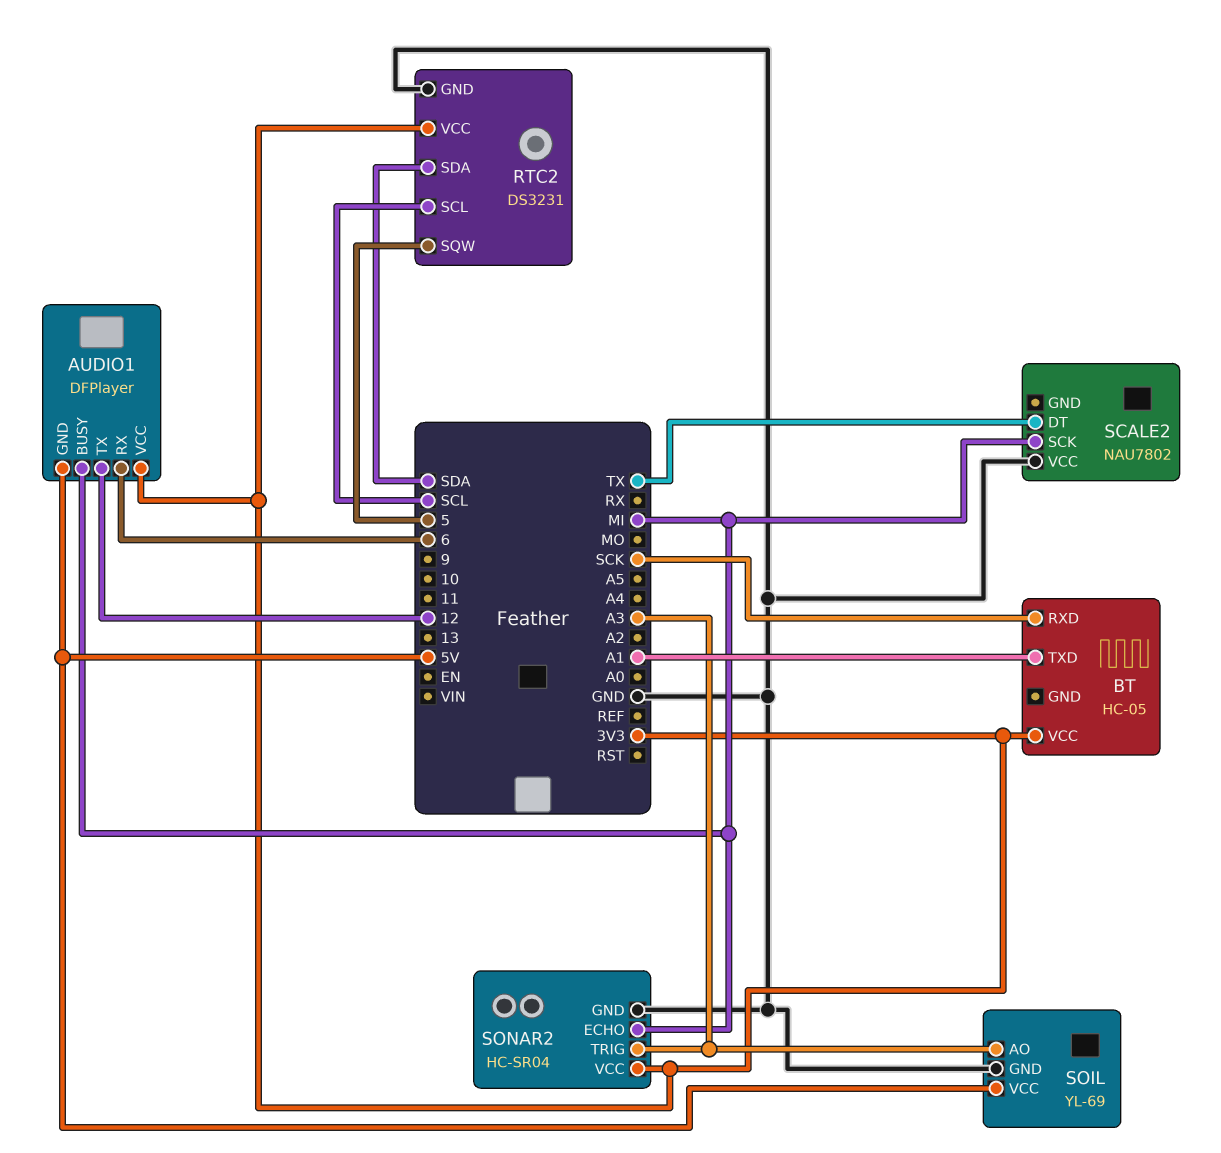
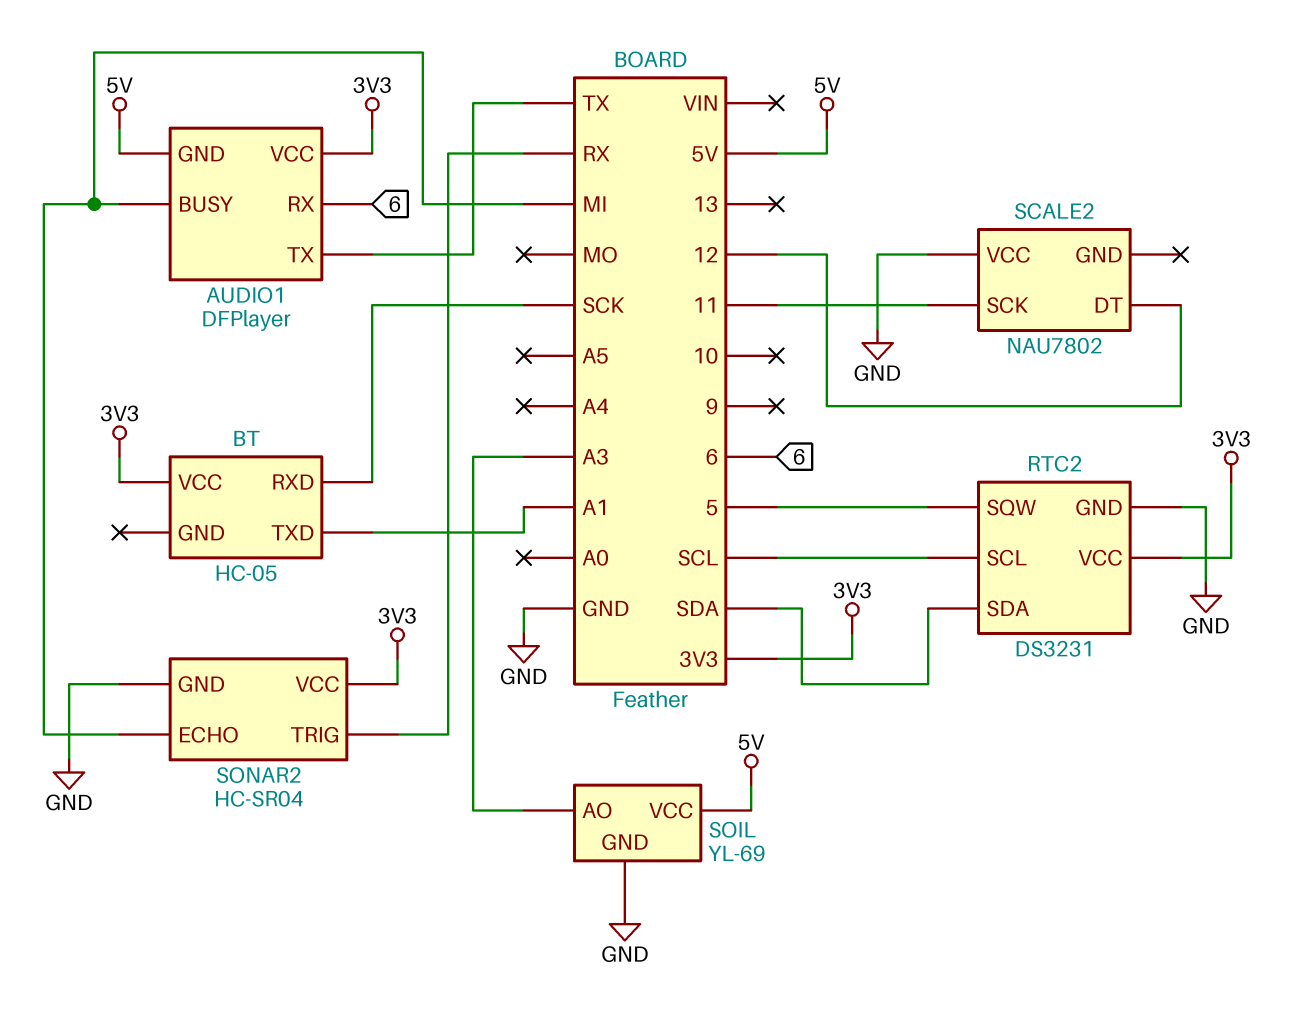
AUDIO1 pin TX: 12 -> TX
SCALE2 pin DT: TX -> 12
SCALE2 pin SCK: MI -> 11
SONAR2 pin TRIG: A3 -> RX

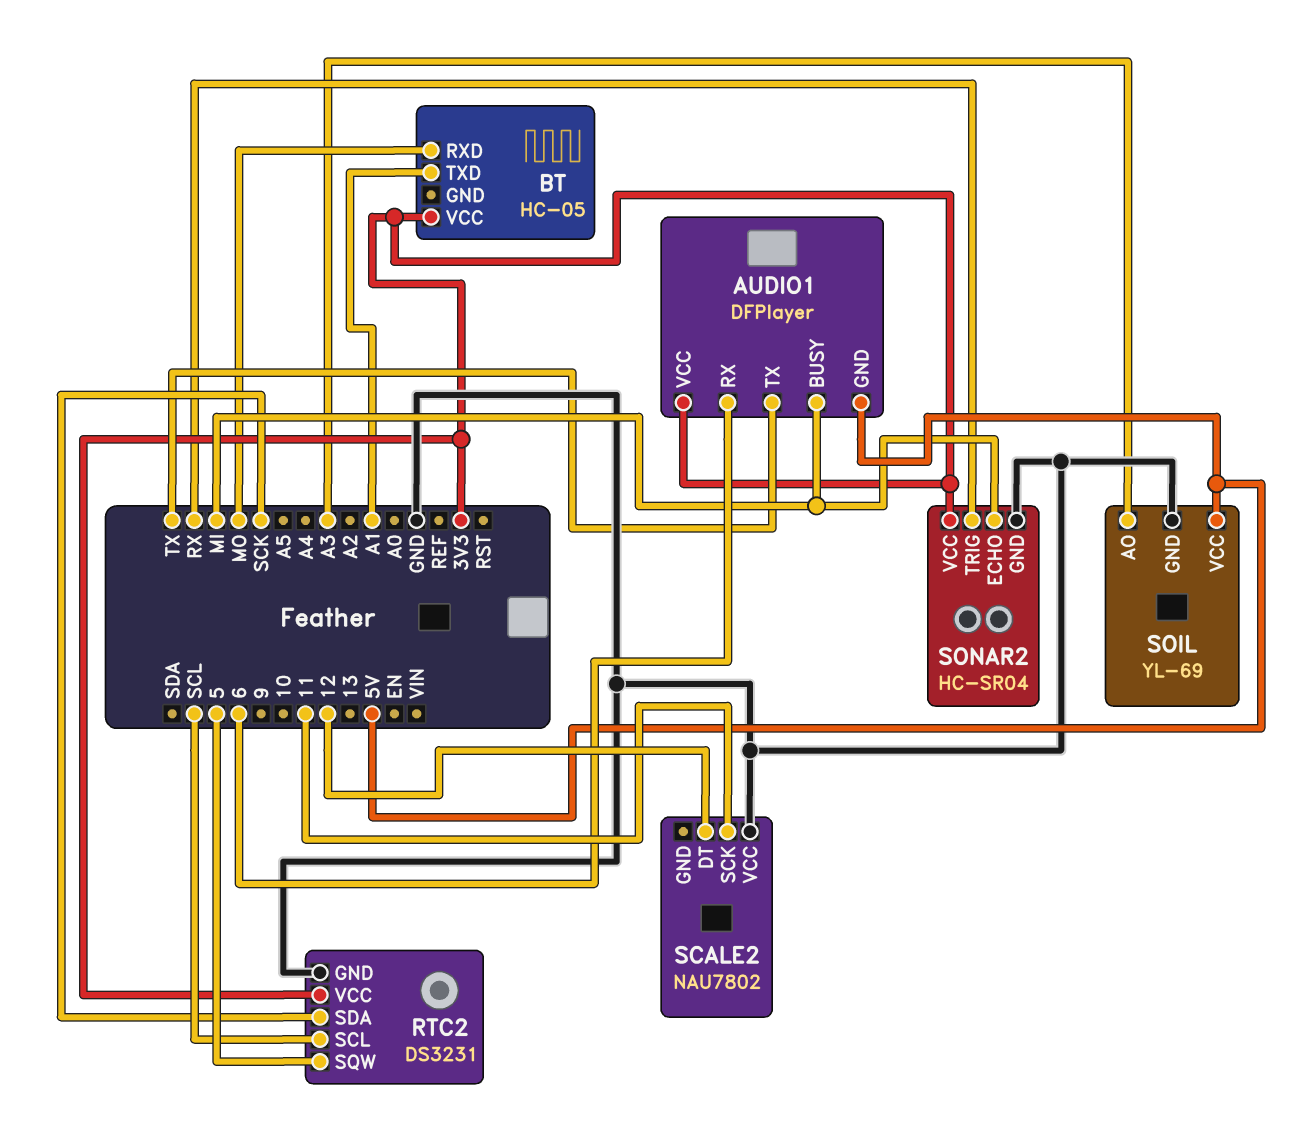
BT pin RXD: SCK -> MO
RTC2 pin SDA: SDA -> SCK

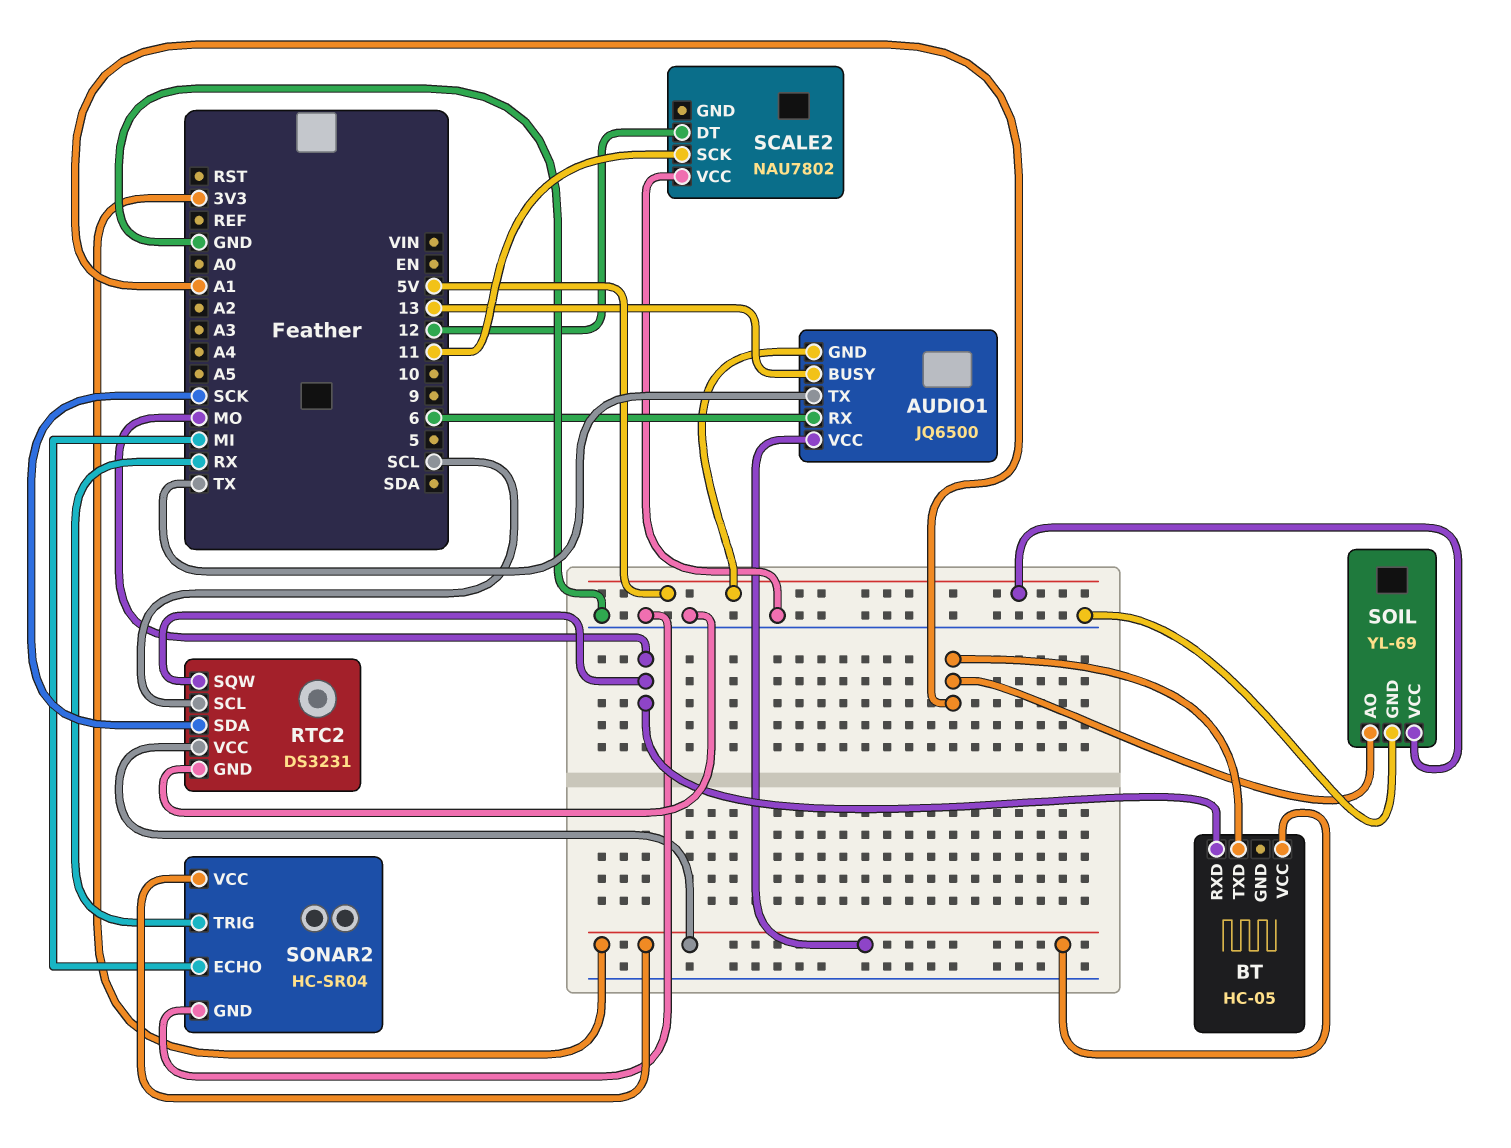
AUDIO1: DFPlayer -> JQ6500
AUDIO1 pin BUSY: MI -> 13
RTC2 pin SQW: 5 -> MO
SOIL pin AO: A3 -> A1

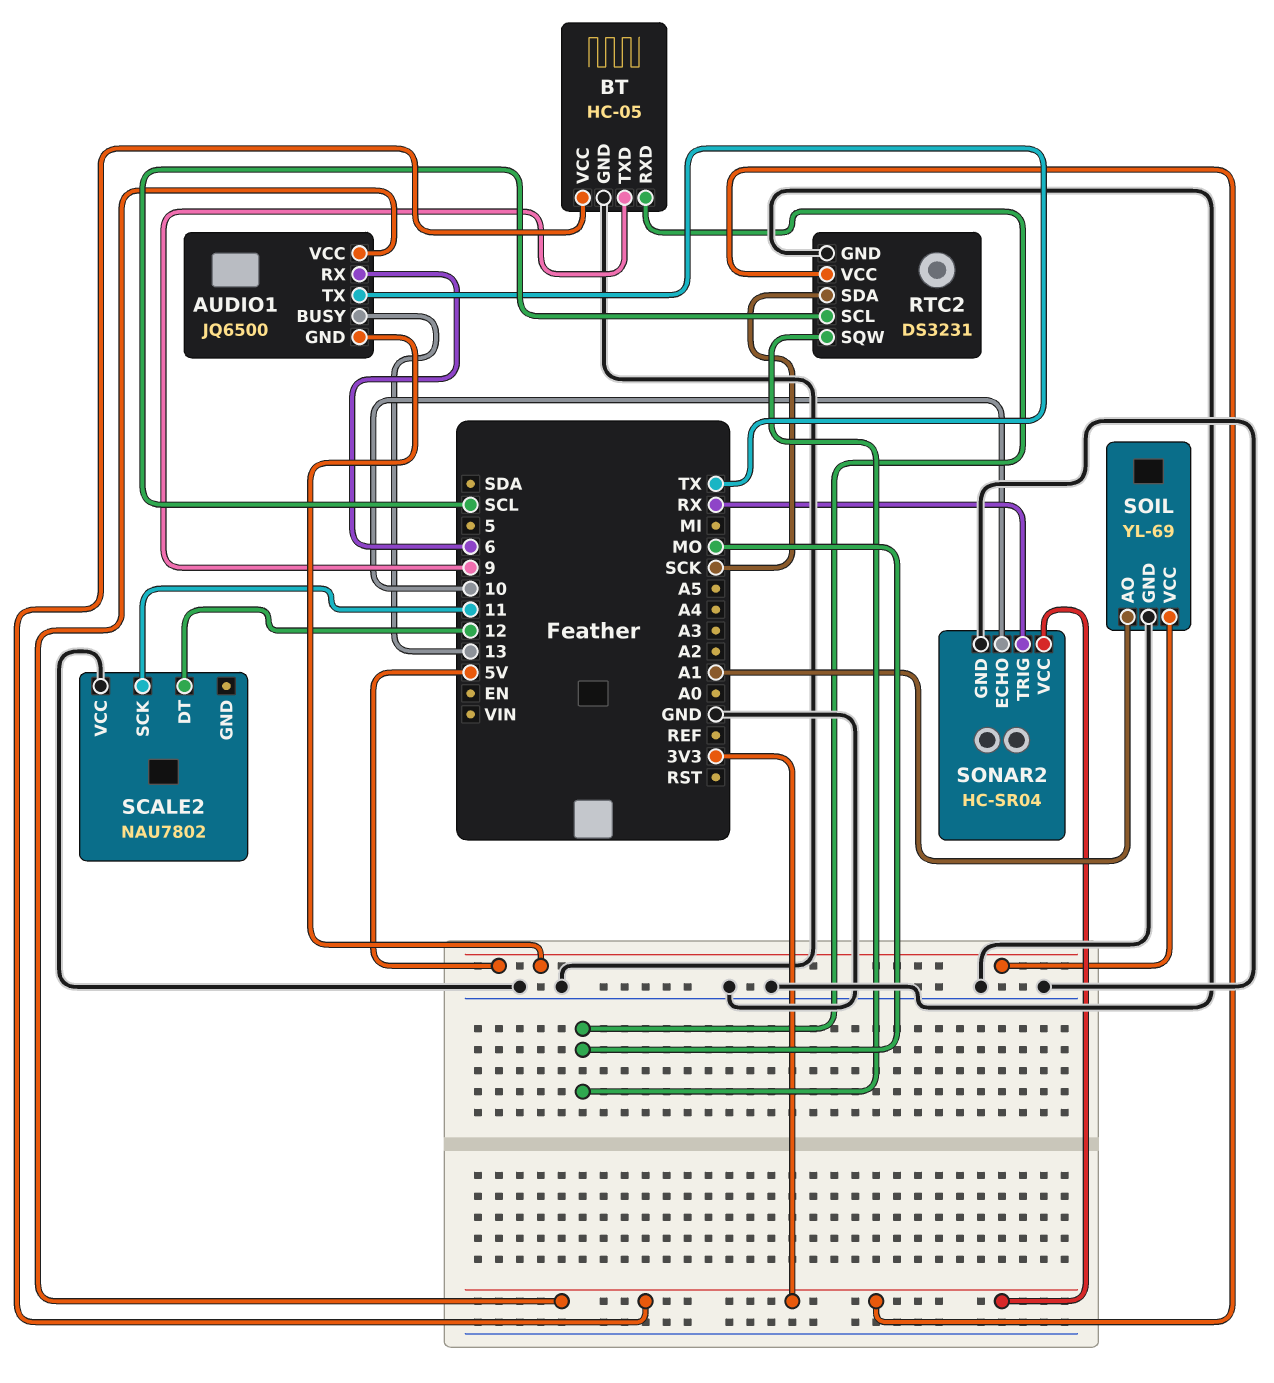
BT pin GND: none -> GND
BT pin TXD: A1 -> 9
SONAR2 pin ECHO: MI -> 10

